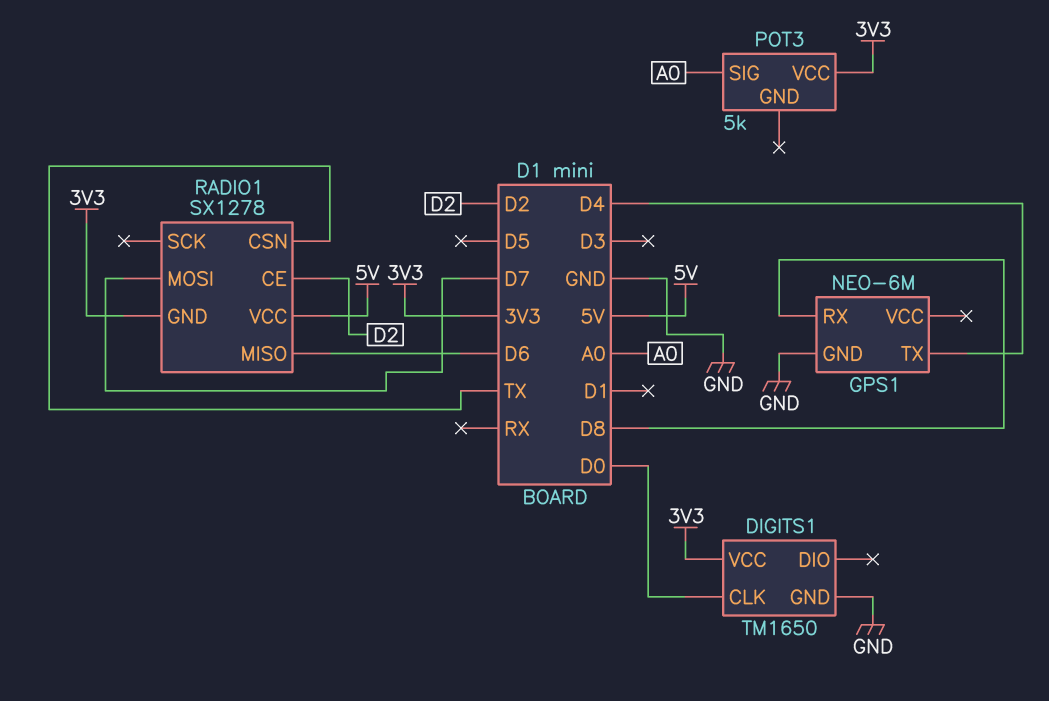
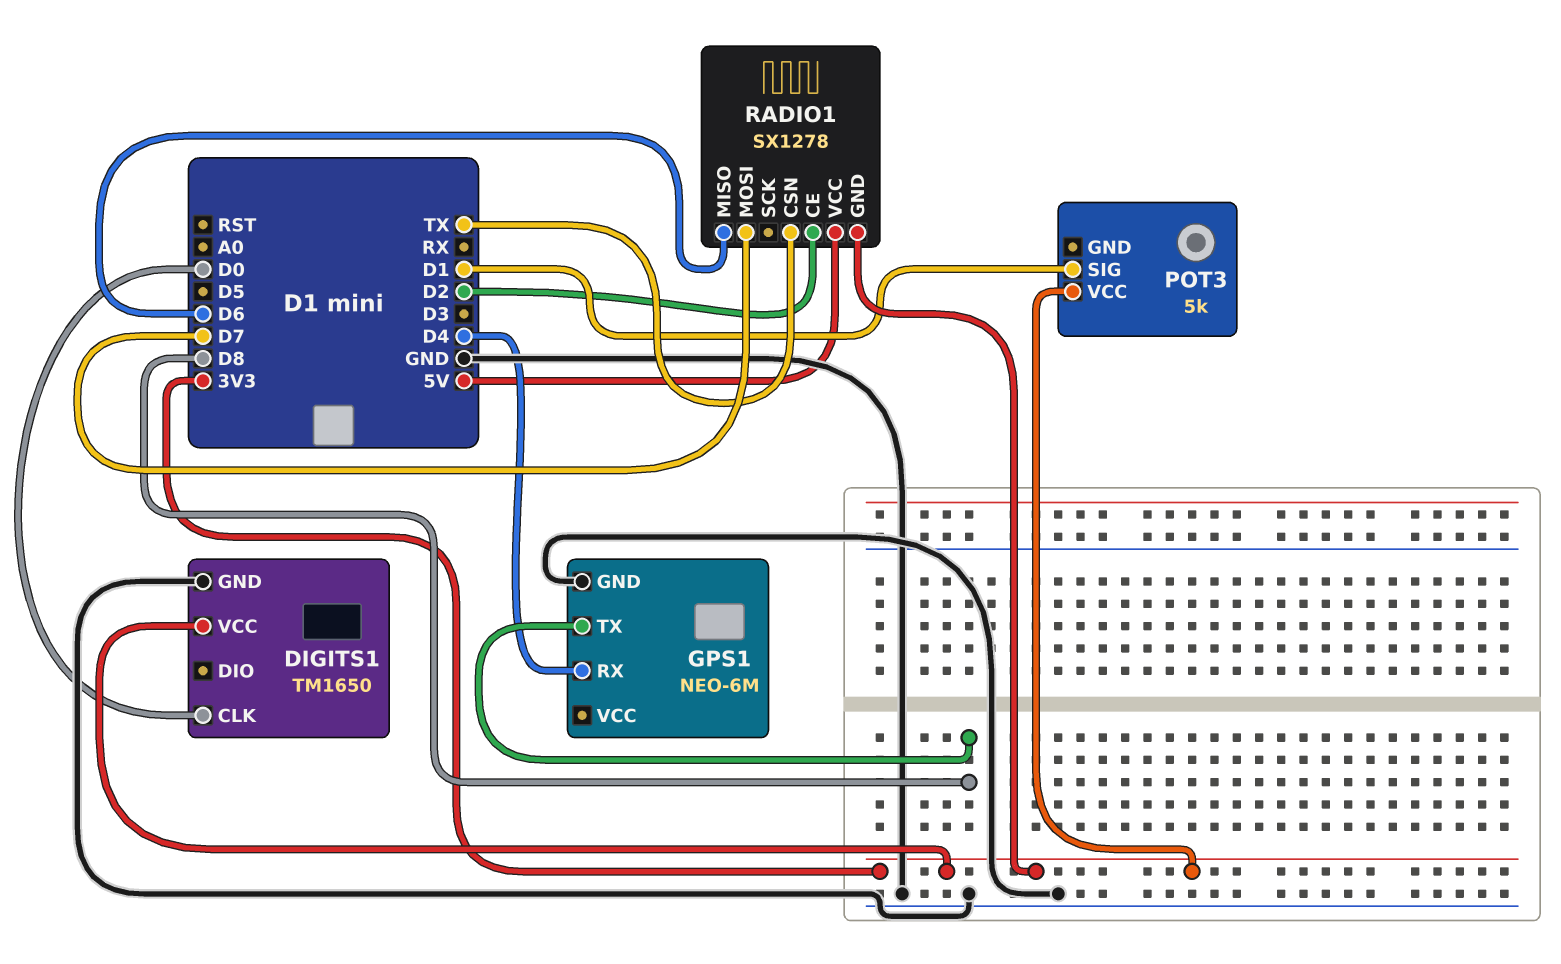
GPS1 pin RX: D8 -> D4
GPS1 pin TX: D4 -> D8
POT3 pin SIG: A0 -> D1

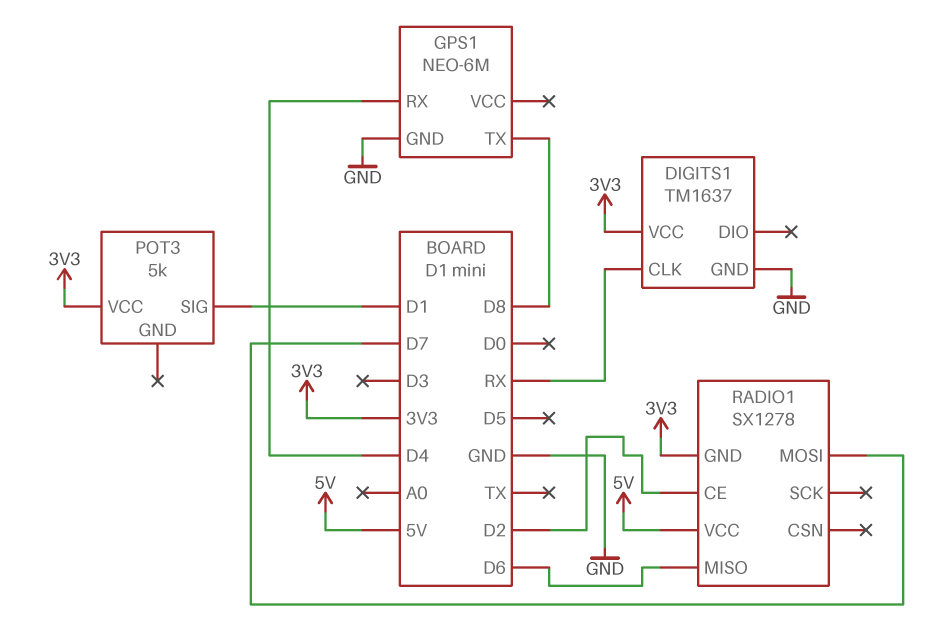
DIGITS1: TM1650 -> TM1637
DIGITS1 pin CLK: D0 -> RX
RADIO1 pin CSN: TX -> none

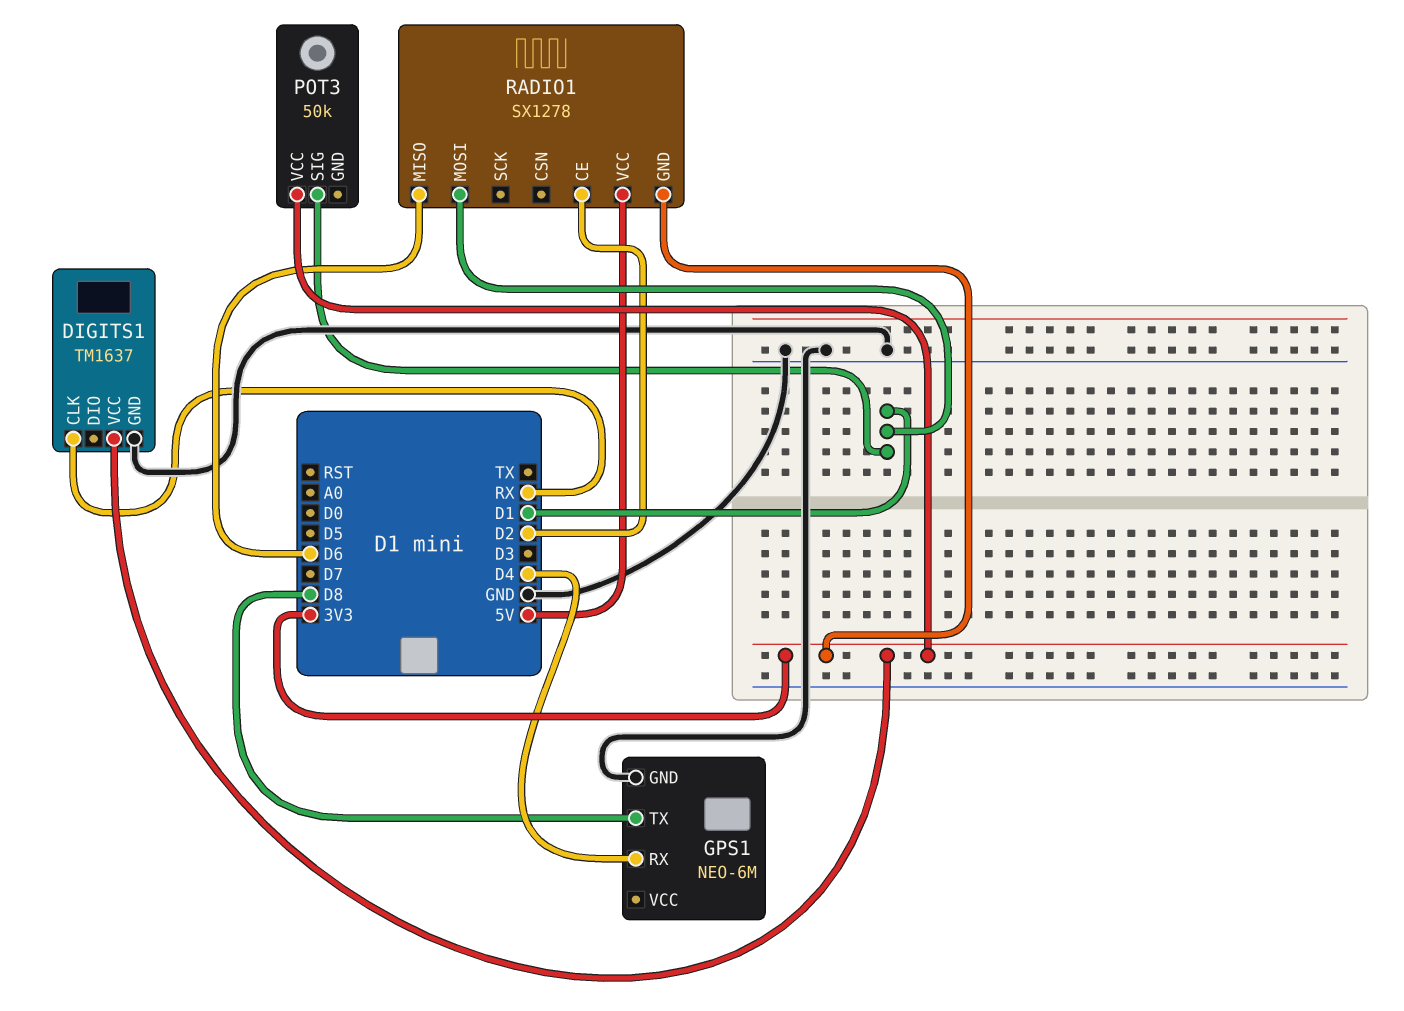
POT3: 5k -> 50k
RADIO1 pin MOSI: D7 -> D1

